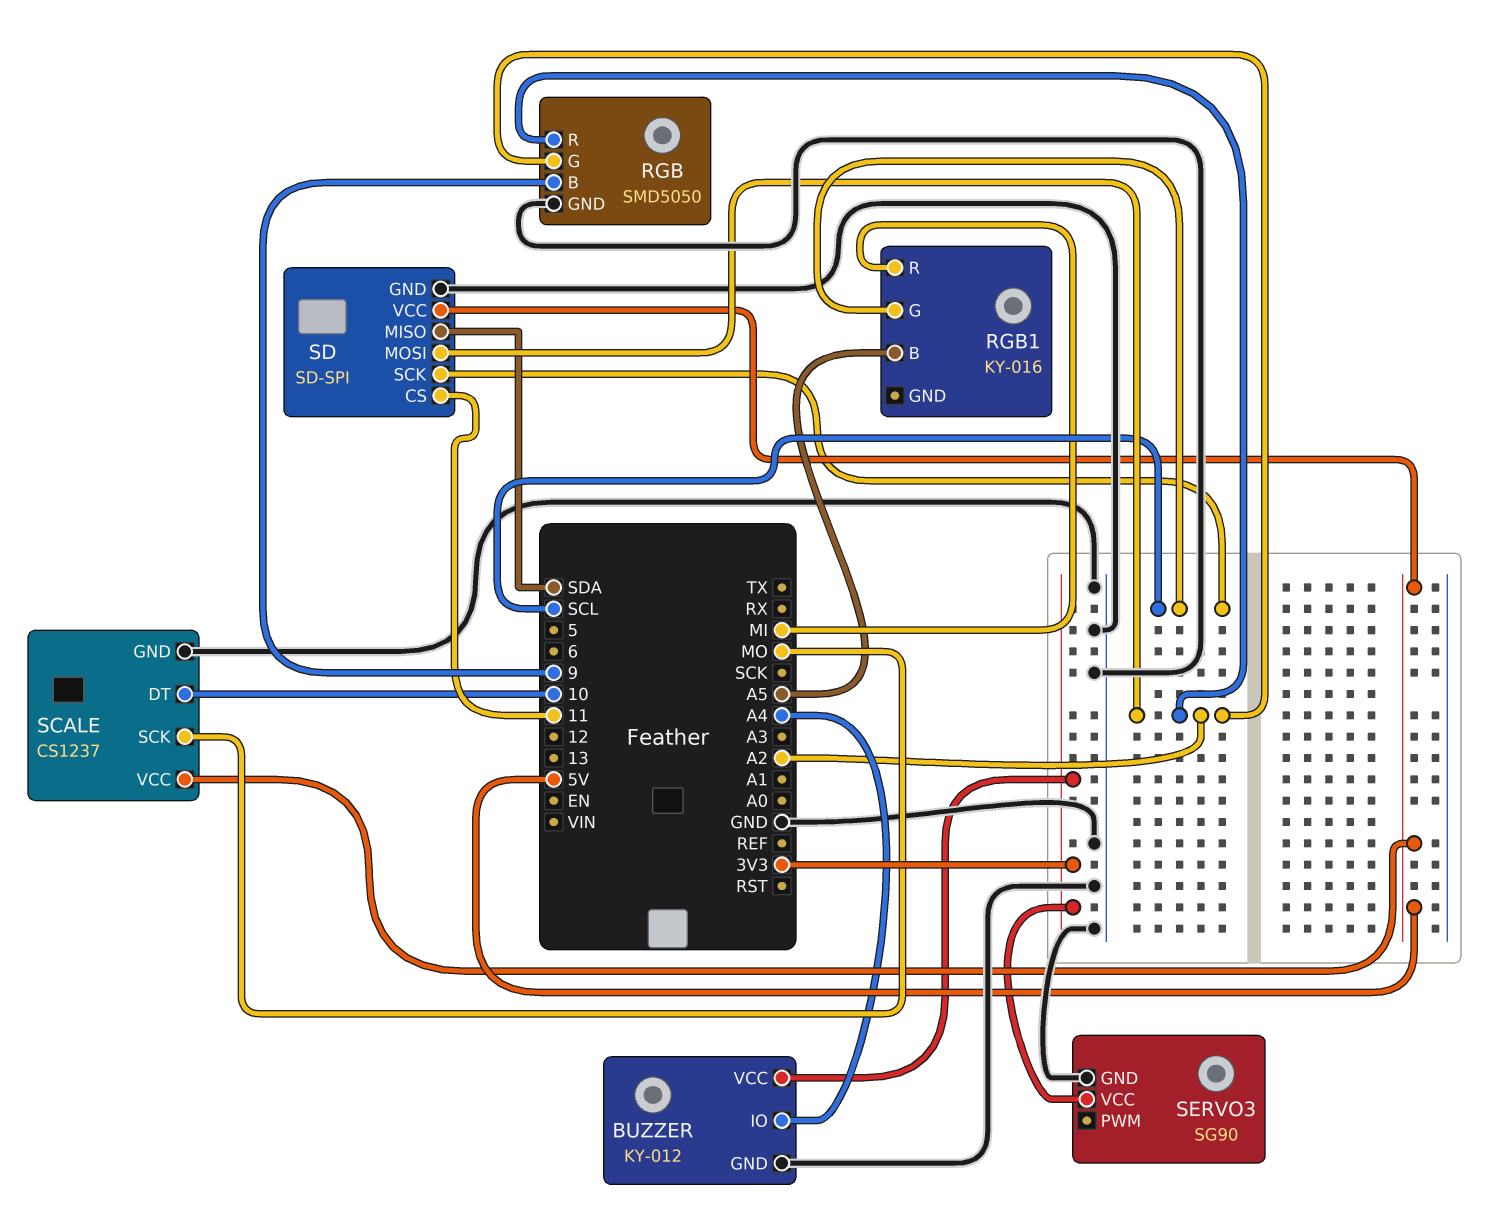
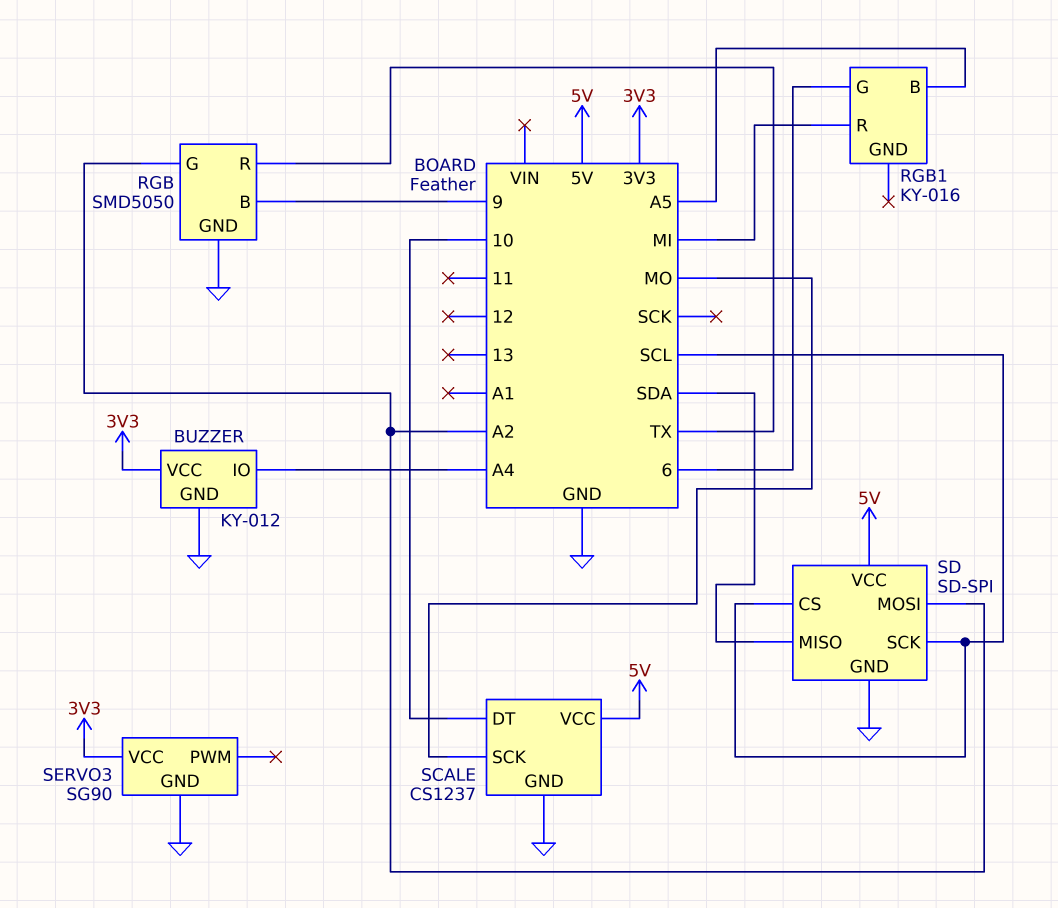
RGB pin R: A2 -> TX
RGB1 pin G: SCL -> 6
SD pin CS: 11 -> SCL

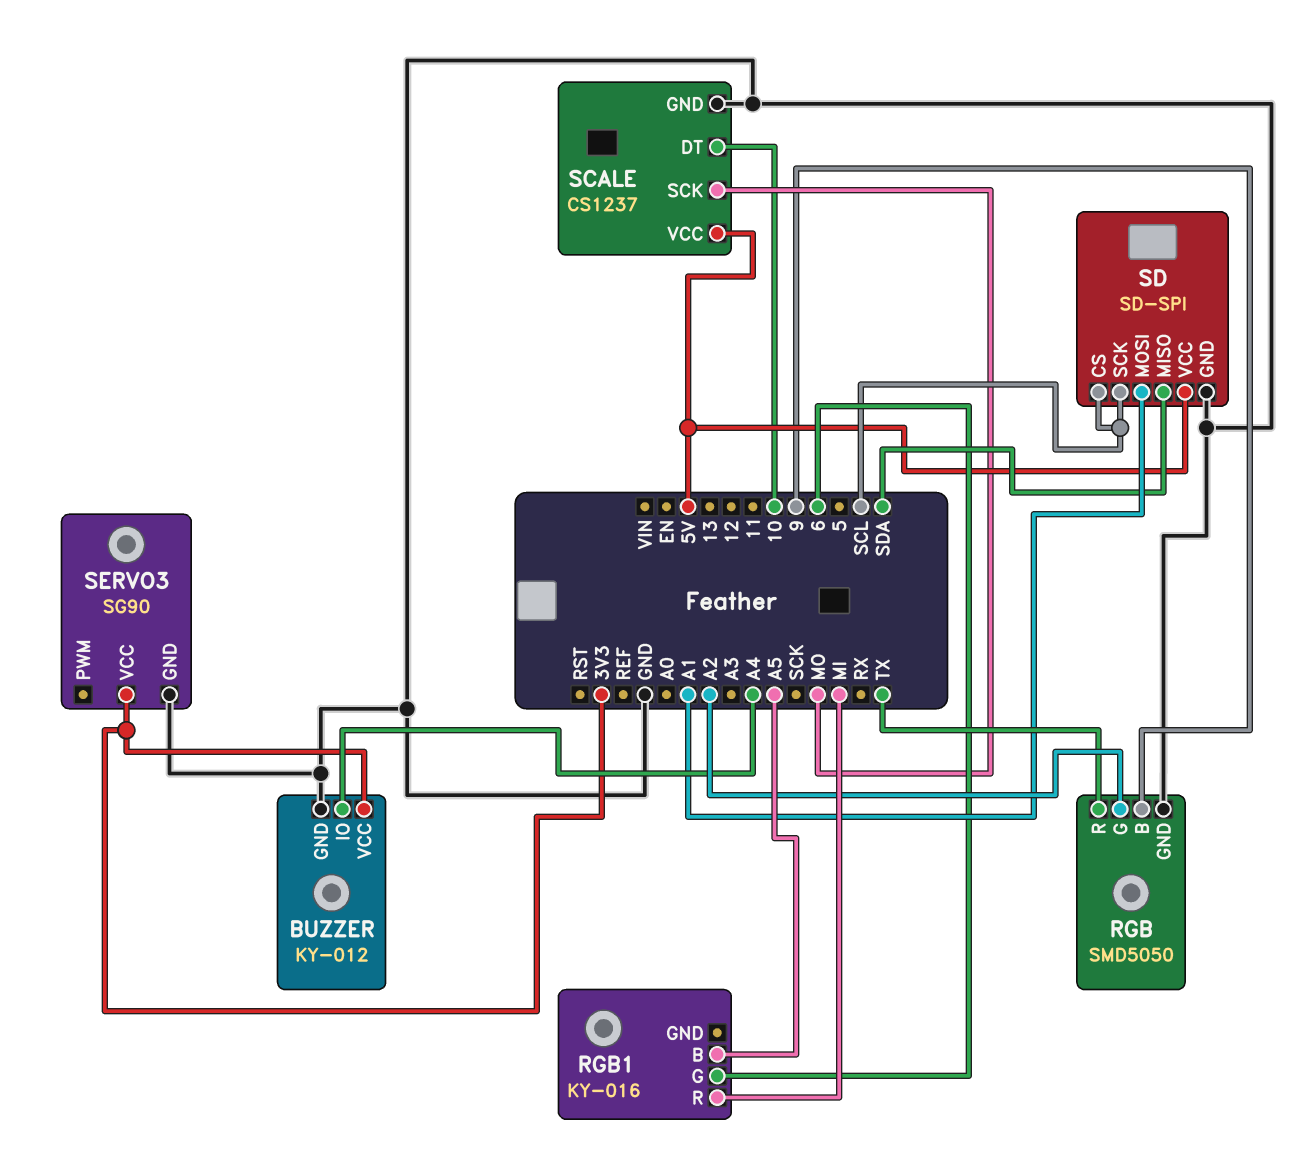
SD pin MOSI: A2 -> A1

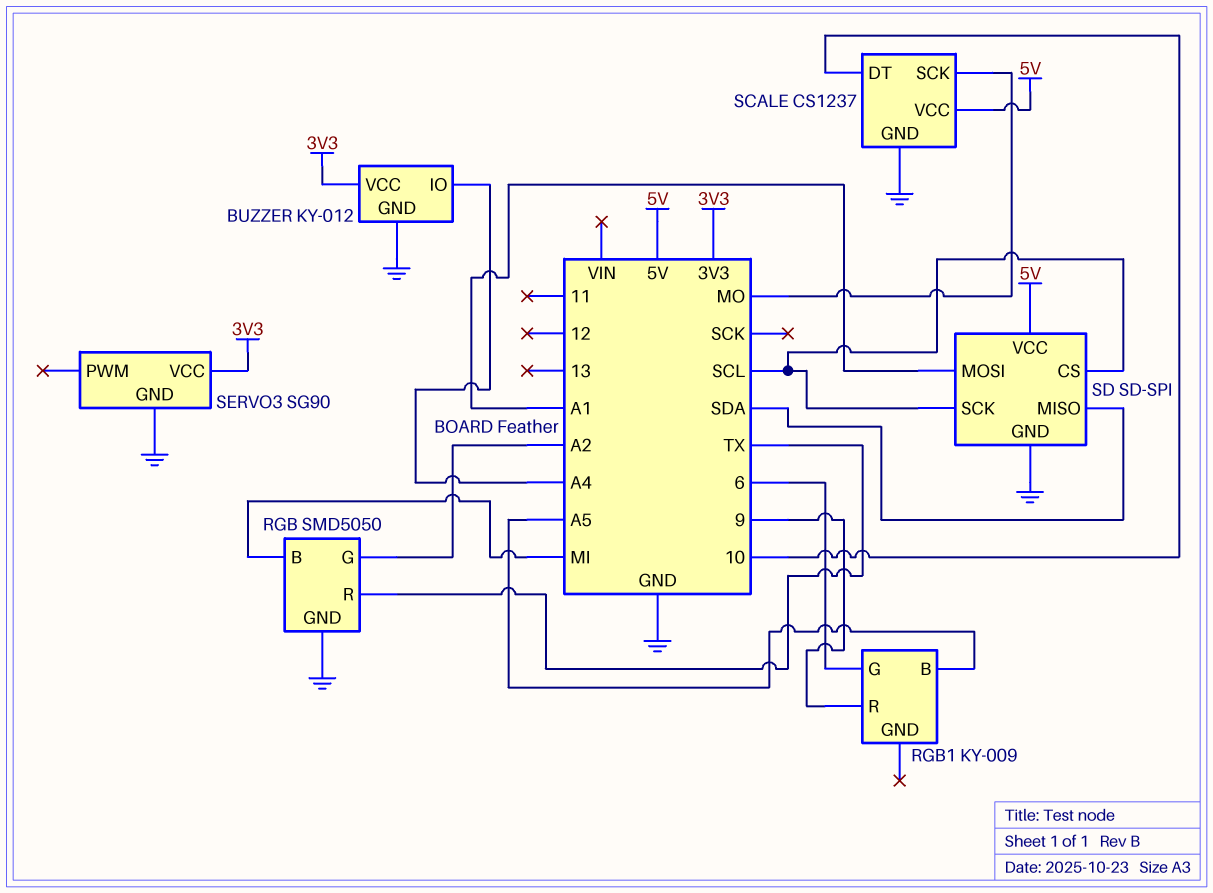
RGB pin B: 9 -> MI
RGB1: KY-016 -> KY-009
RGB1 pin R: MI -> 9

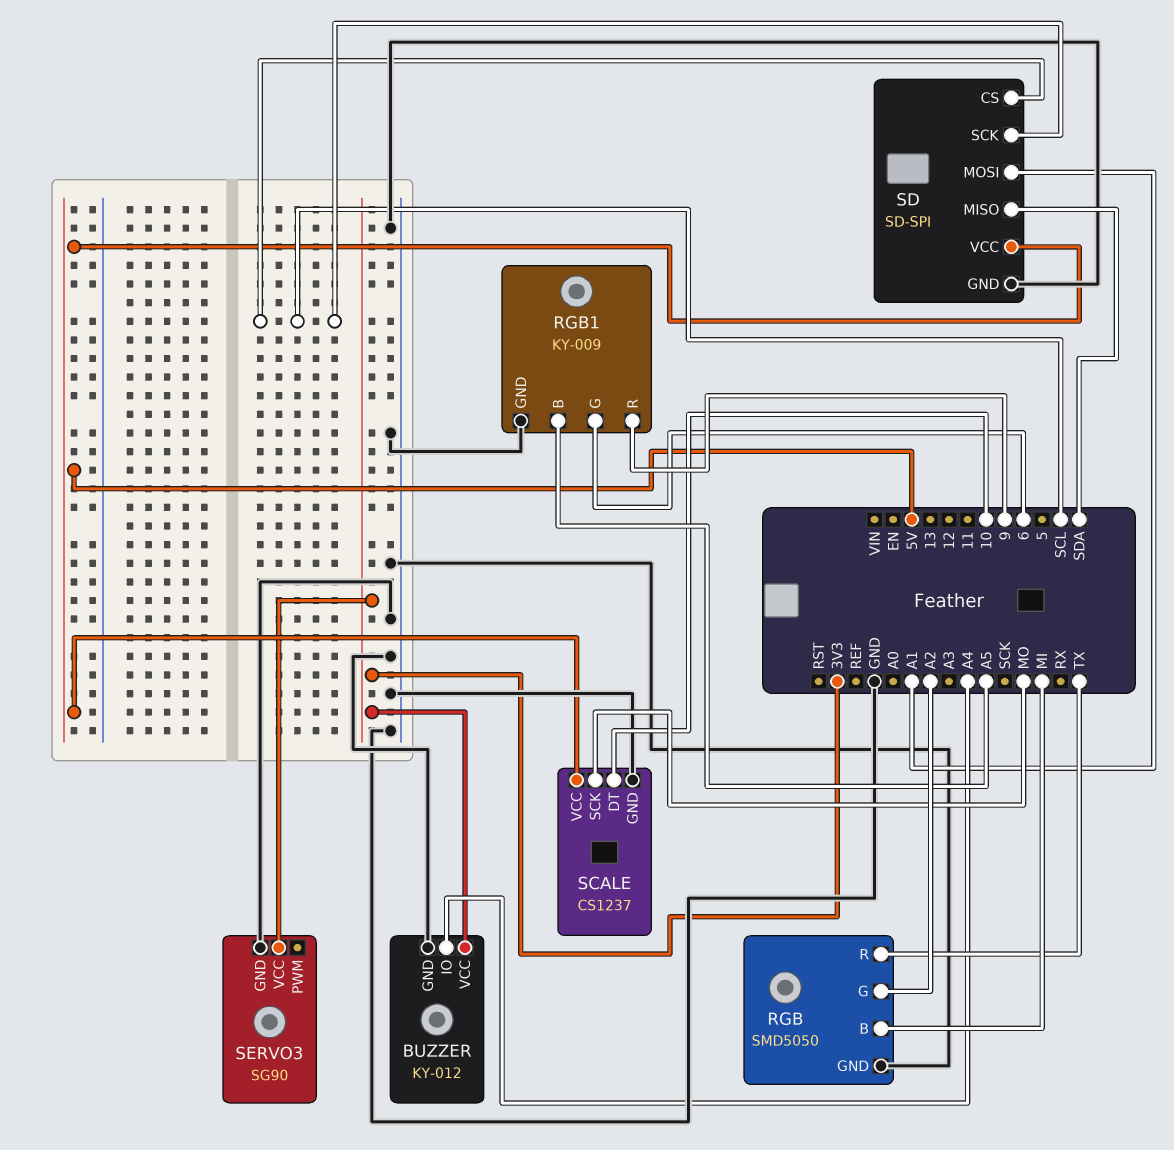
RGB1 pin GND: none -> GND

